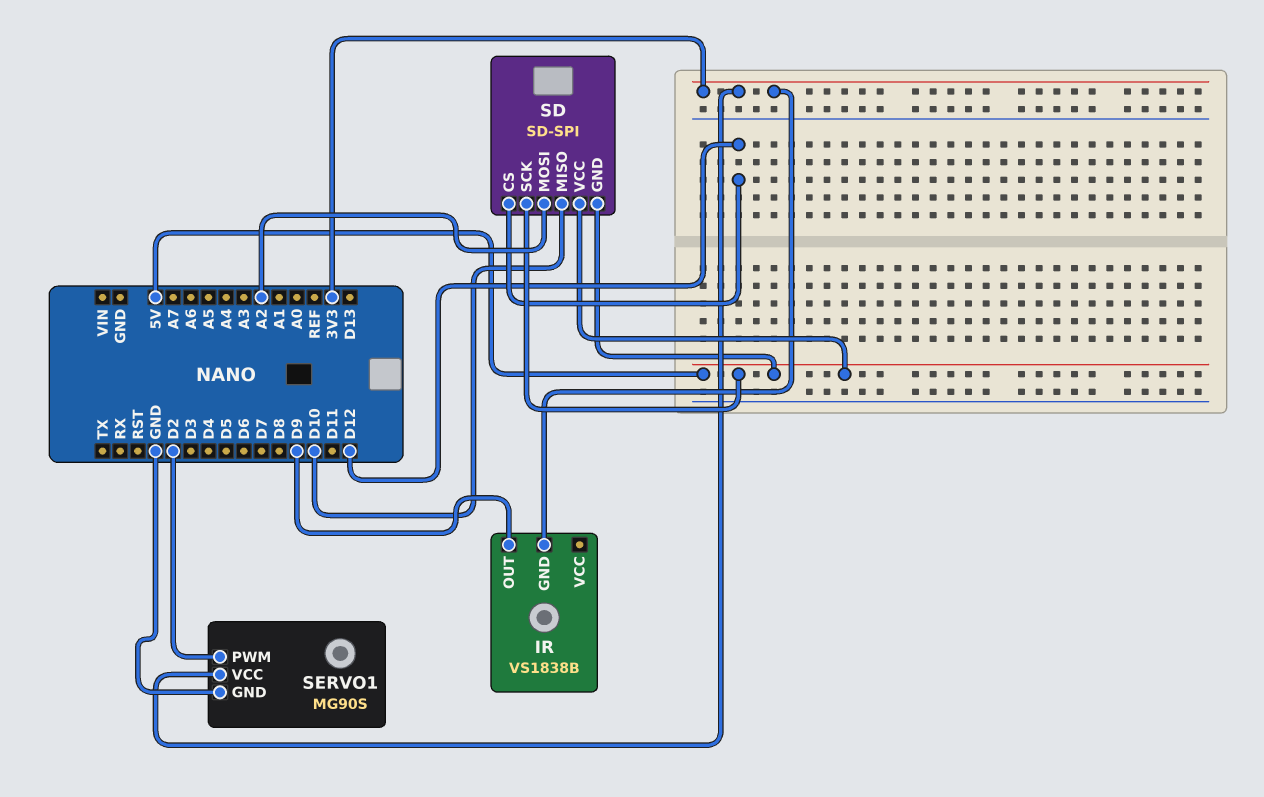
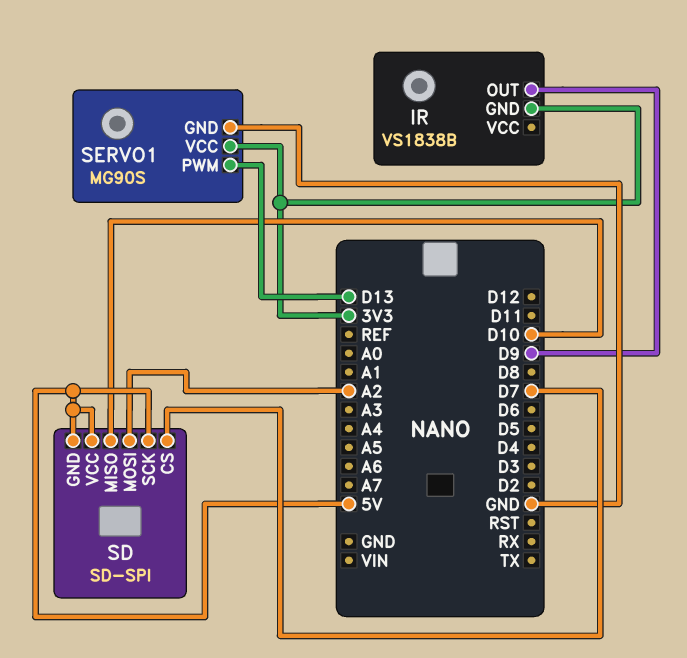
SD pin CS: D12 -> D7
SERVO1 pin PWM: D2 -> D13

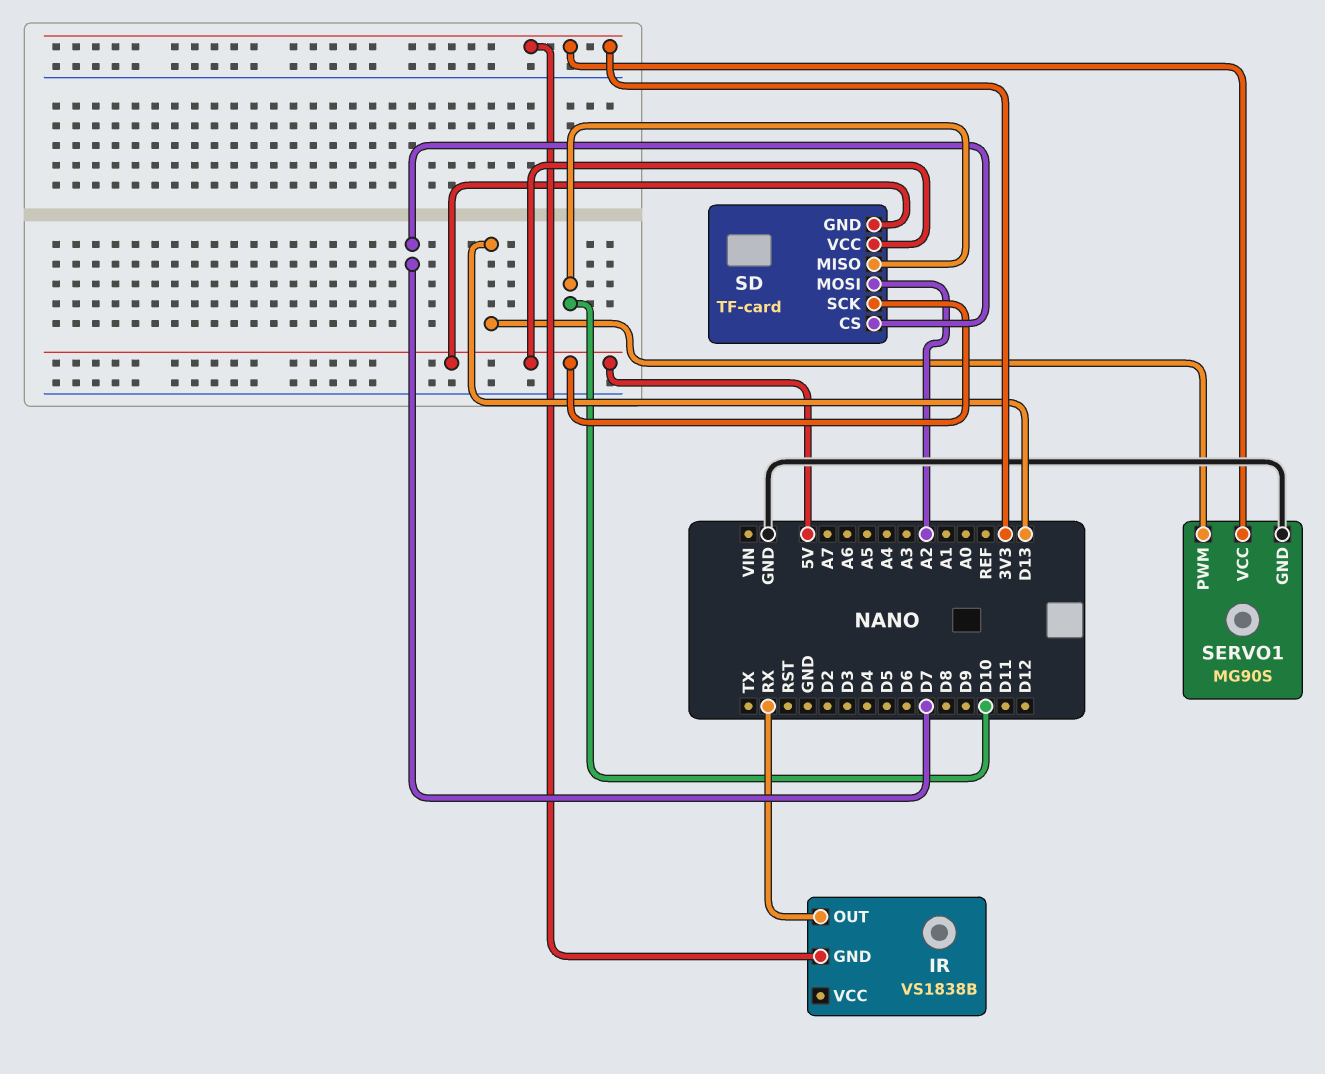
IR pin OUT: D9 -> RX
SD: SD-SPI -> TF-card

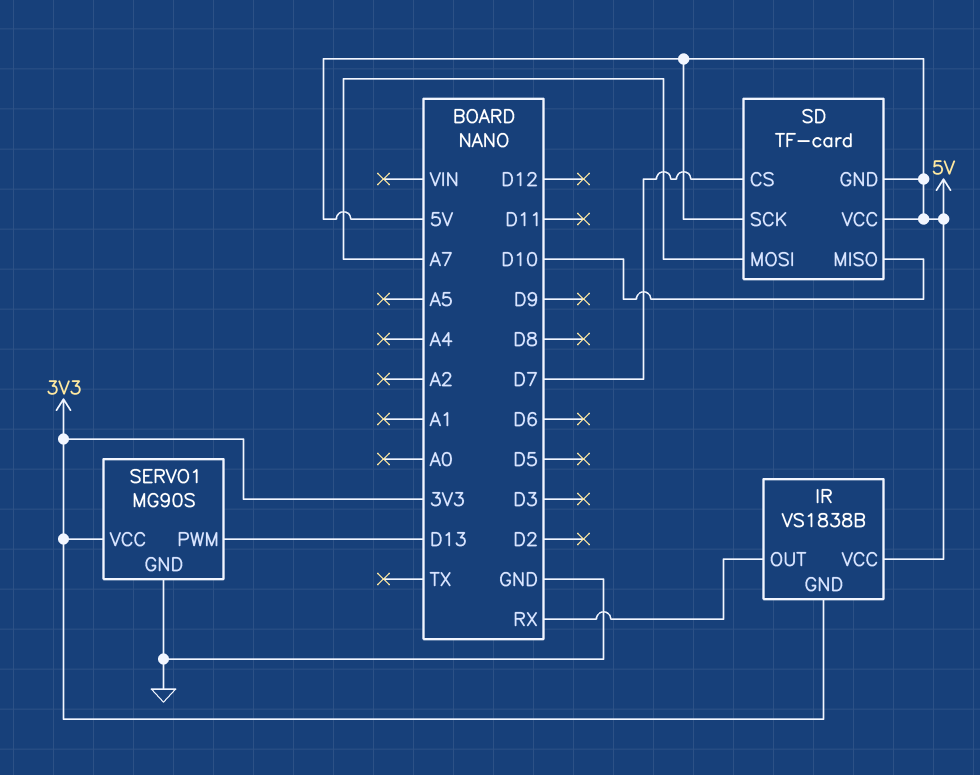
IR pin VCC: none -> 5V
SD pin MOSI: A2 -> A7

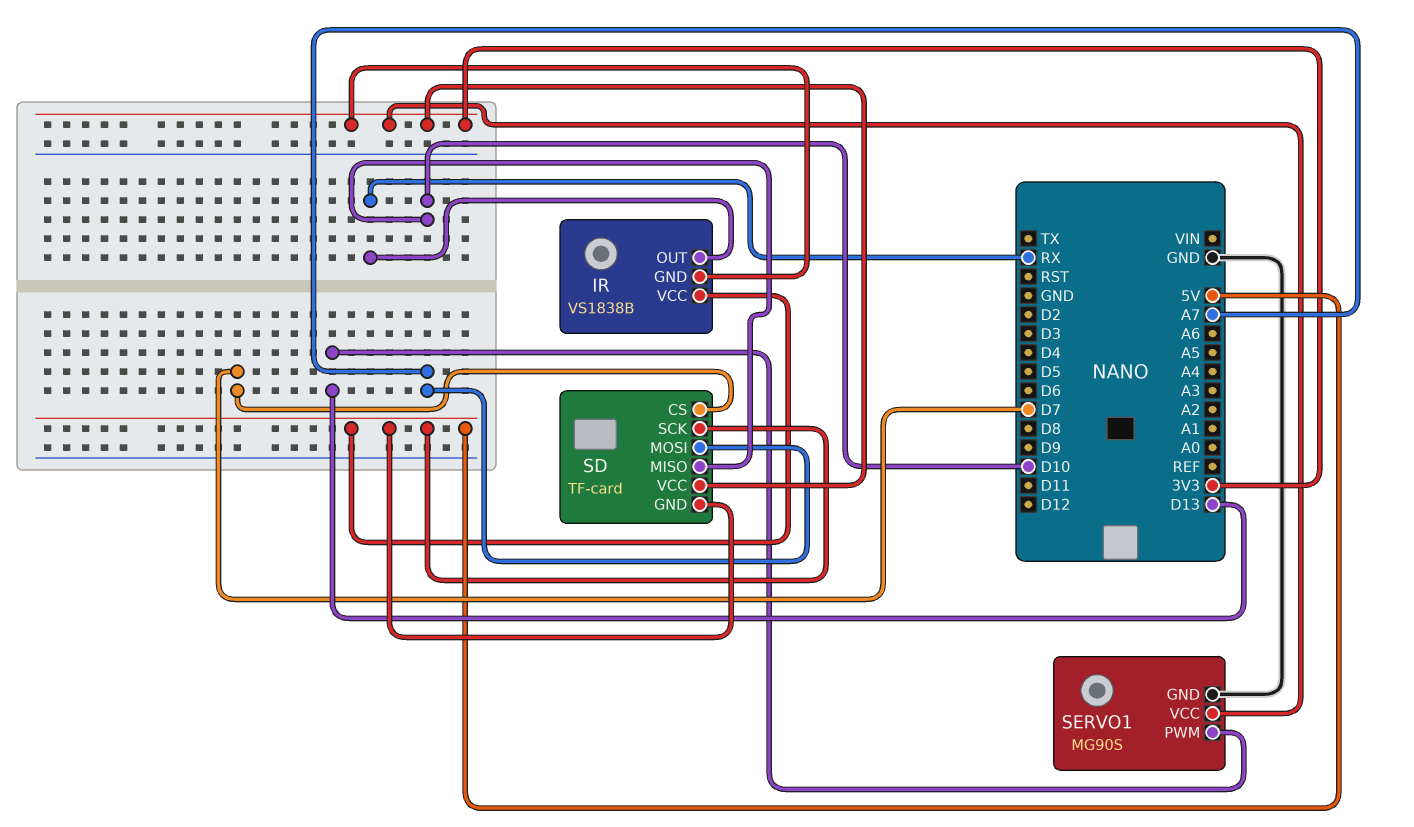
SD pin VCC: 5V -> 3V3

